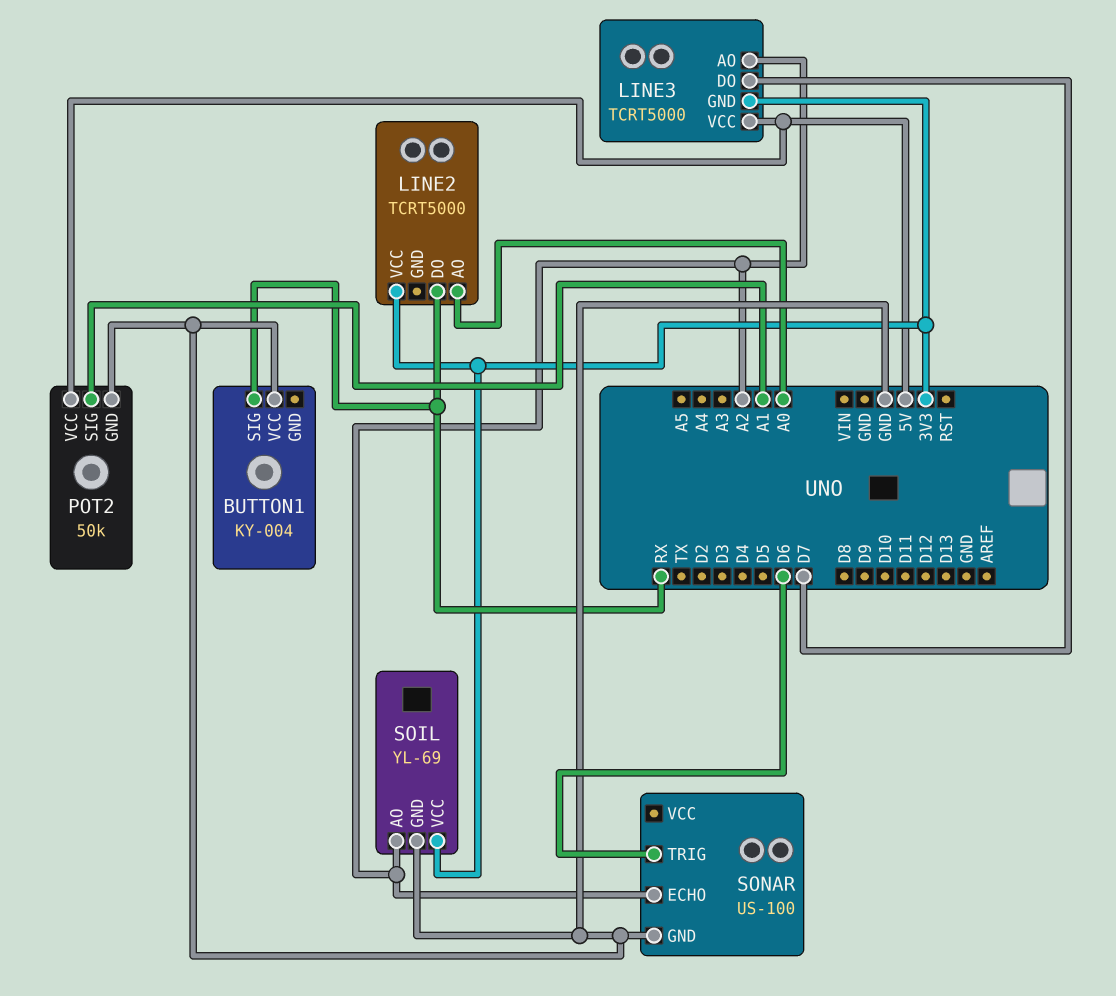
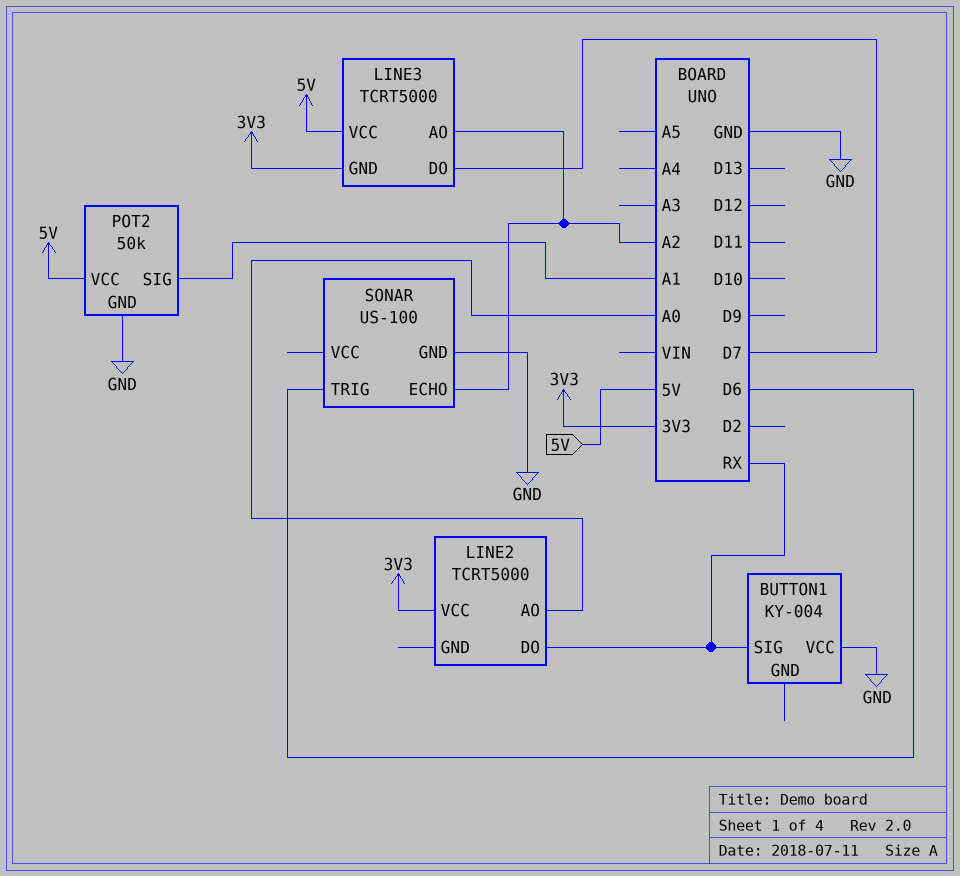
SOIL: YL-69 -> none
SOIL pin AO: A2 -> none
SOIL pin GND: GND -> none
SOIL pin VCC: 3V3 -> none

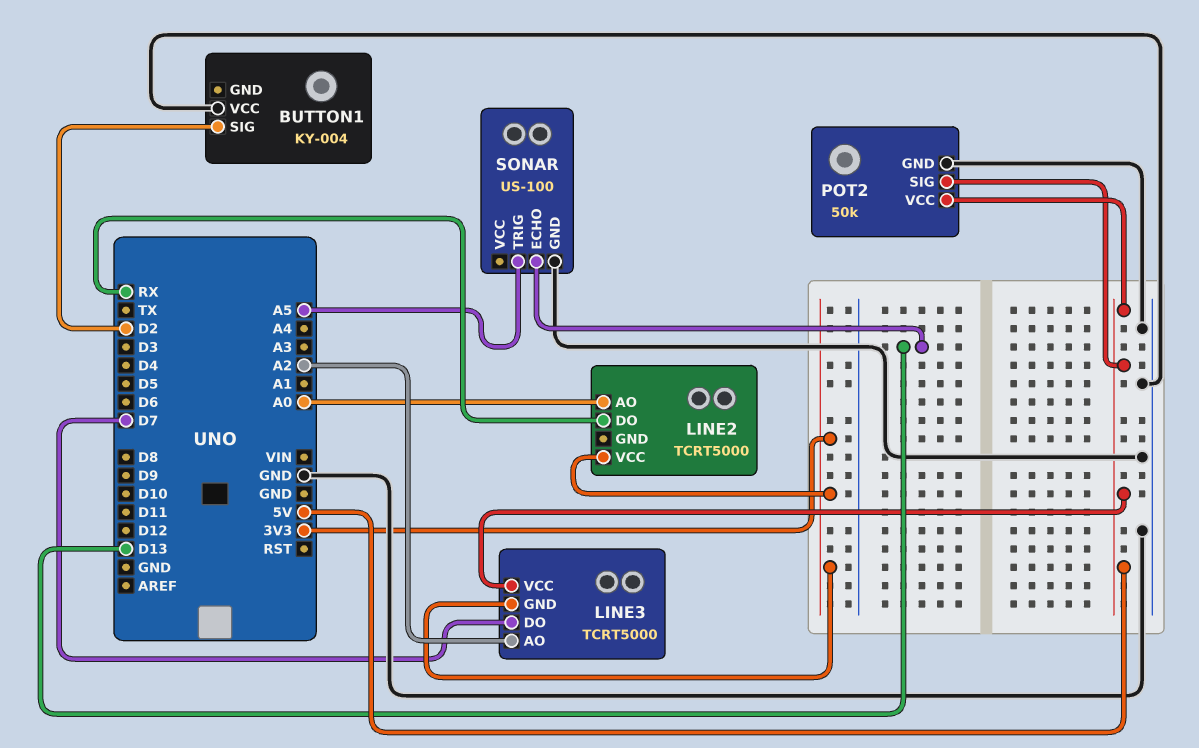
BUTTON1 pin SIG: RX -> D2
POT2 pin SIG: A1 -> 5V
SONAR pin ECHO: A2 -> D13
SONAR pin TRIG: D6 -> A5

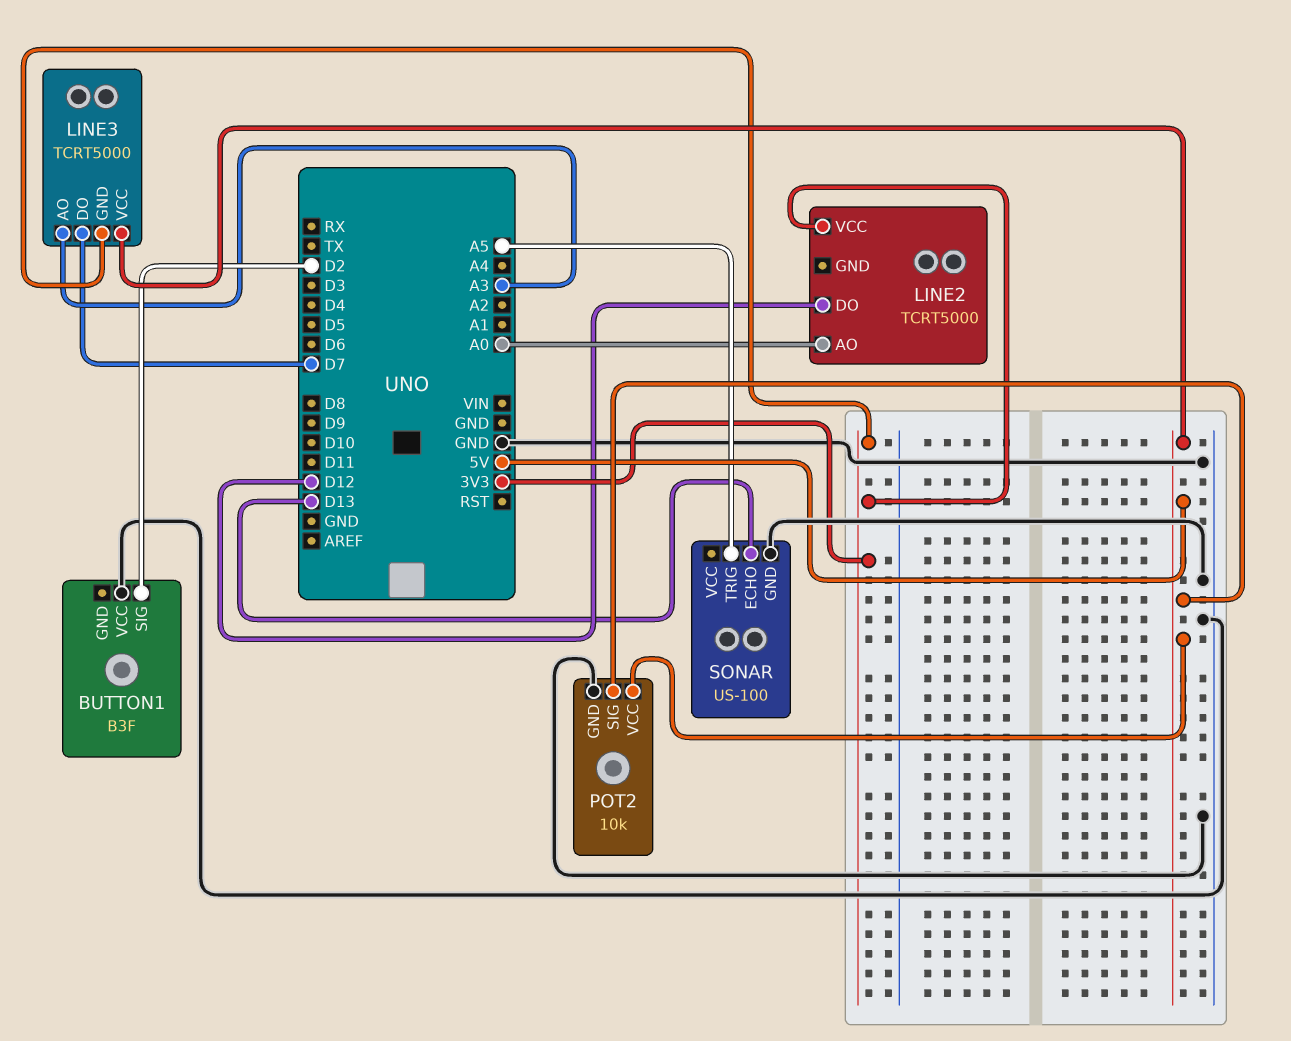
BUTTON1: KY-004 -> B3F
LINE2 pin DO: RX -> D12
LINE3 pin AO: A2 -> A3
POT2: 50k -> 10k

